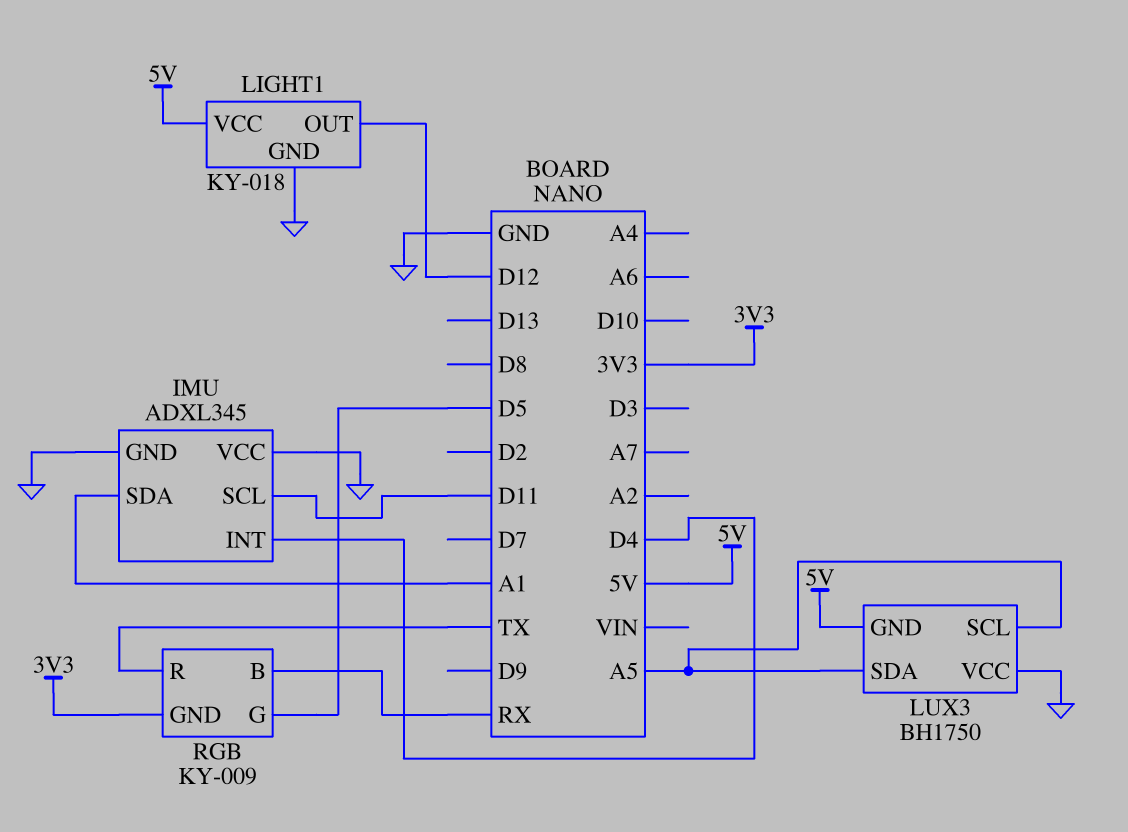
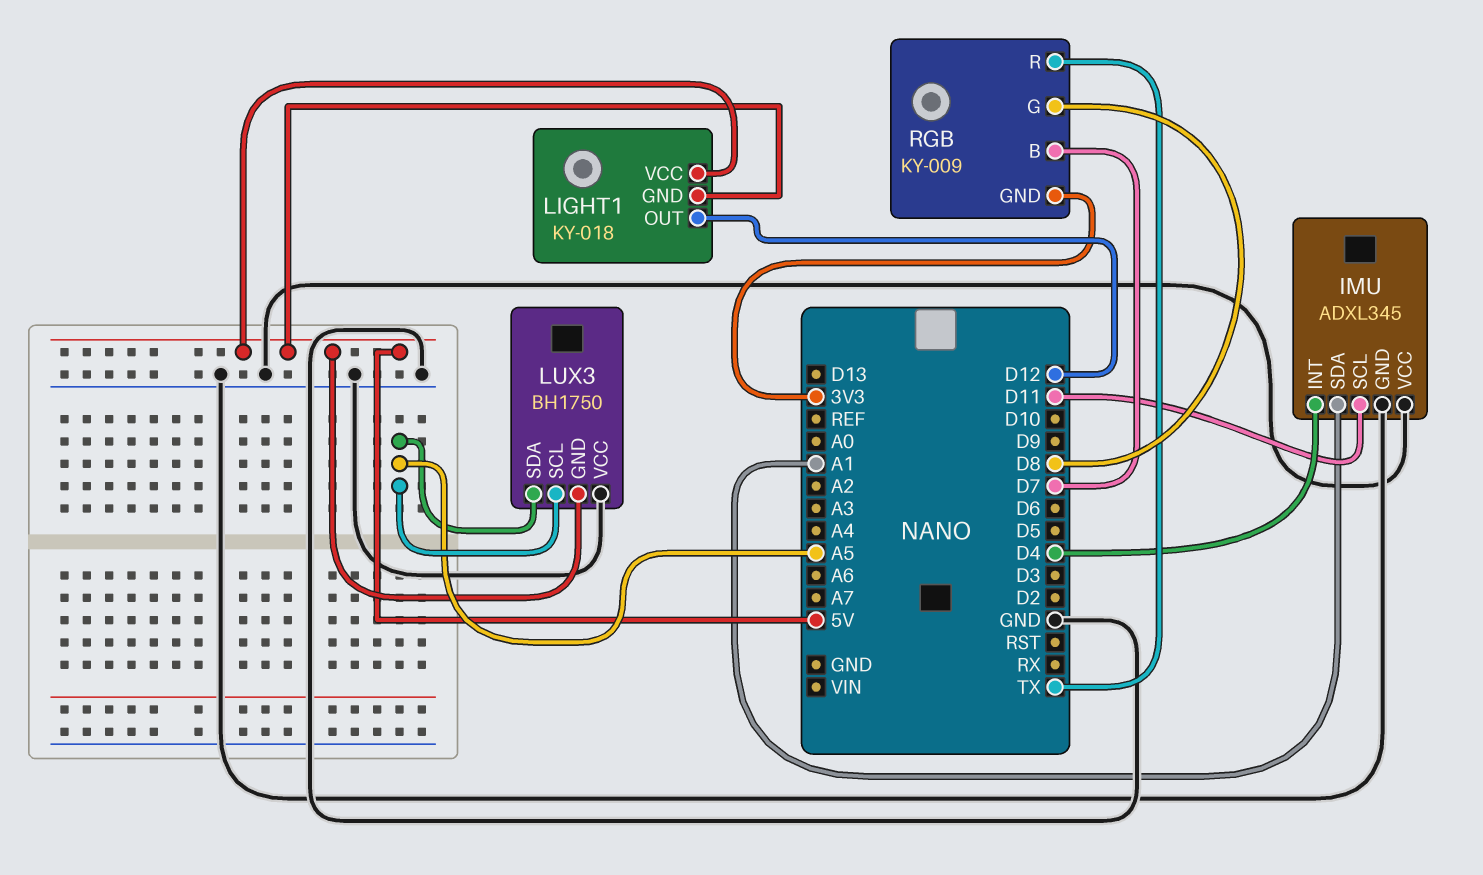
LIGHT1 pin GND: GND -> 5V
RGB pin B: RX -> D7
RGB pin G: D5 -> D8

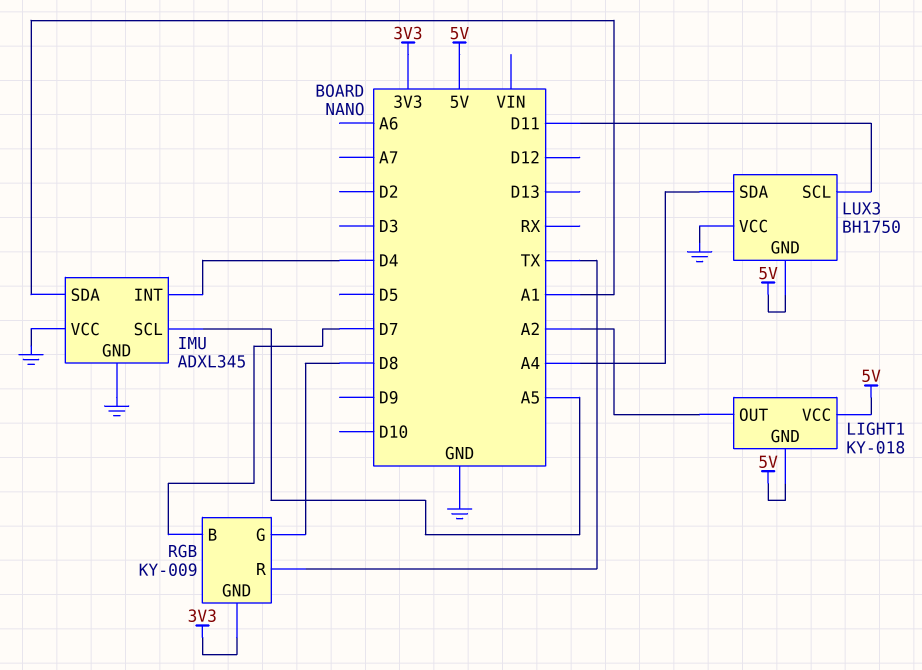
IMU pin SCL: D11 -> A5
LIGHT1 pin OUT: D12 -> A2
LUX3 pin SCL: A5 -> D11
LUX3 pin SDA: A5 -> A4

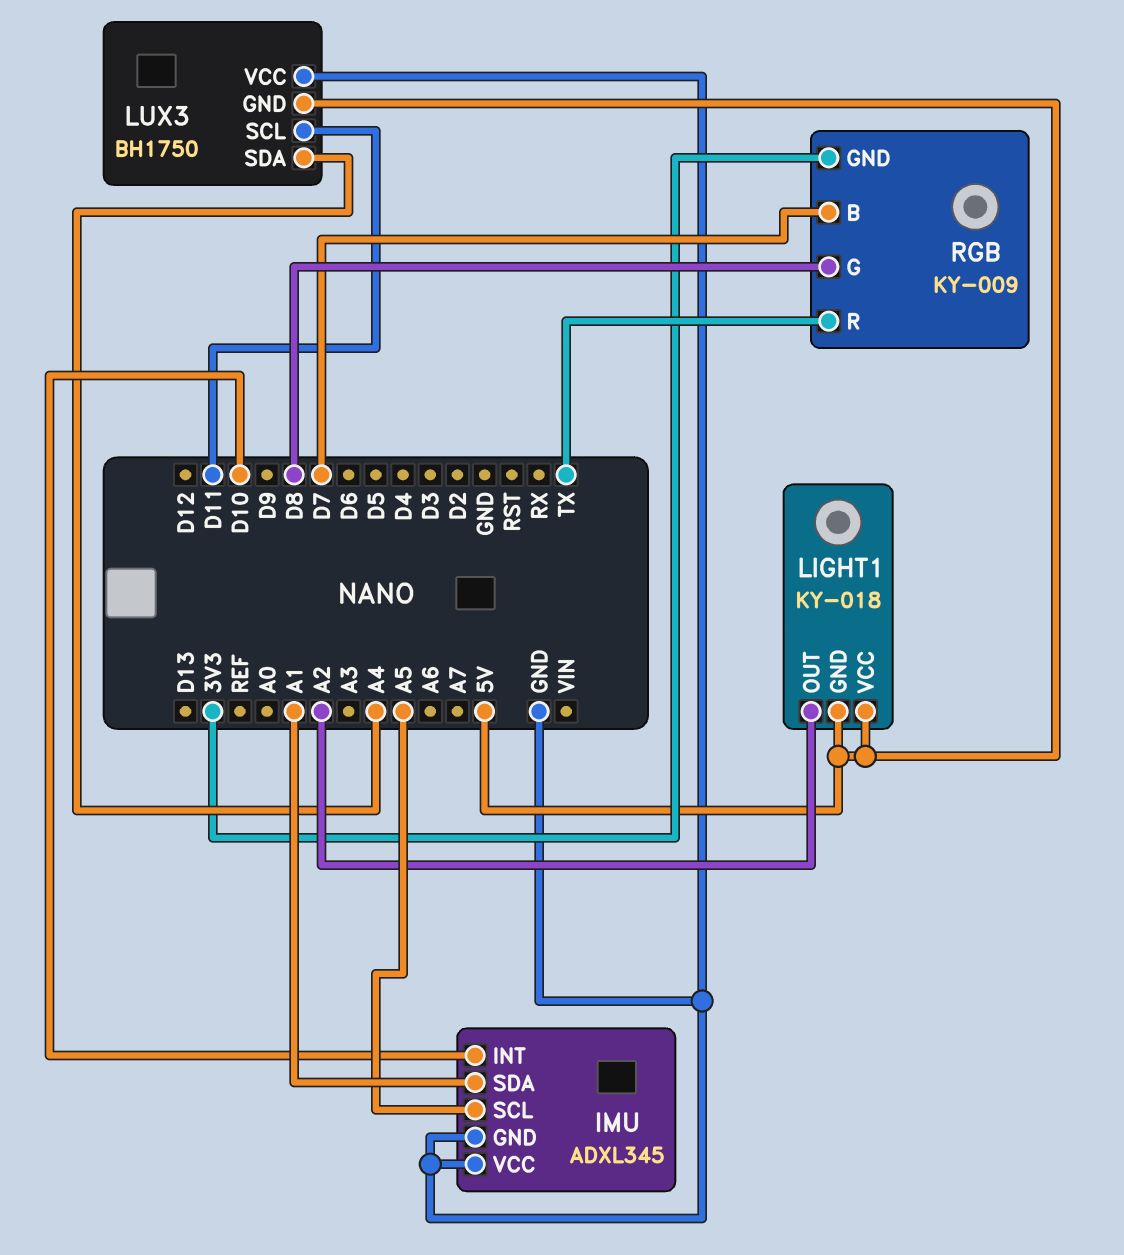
IMU pin INT: D4 -> D10

